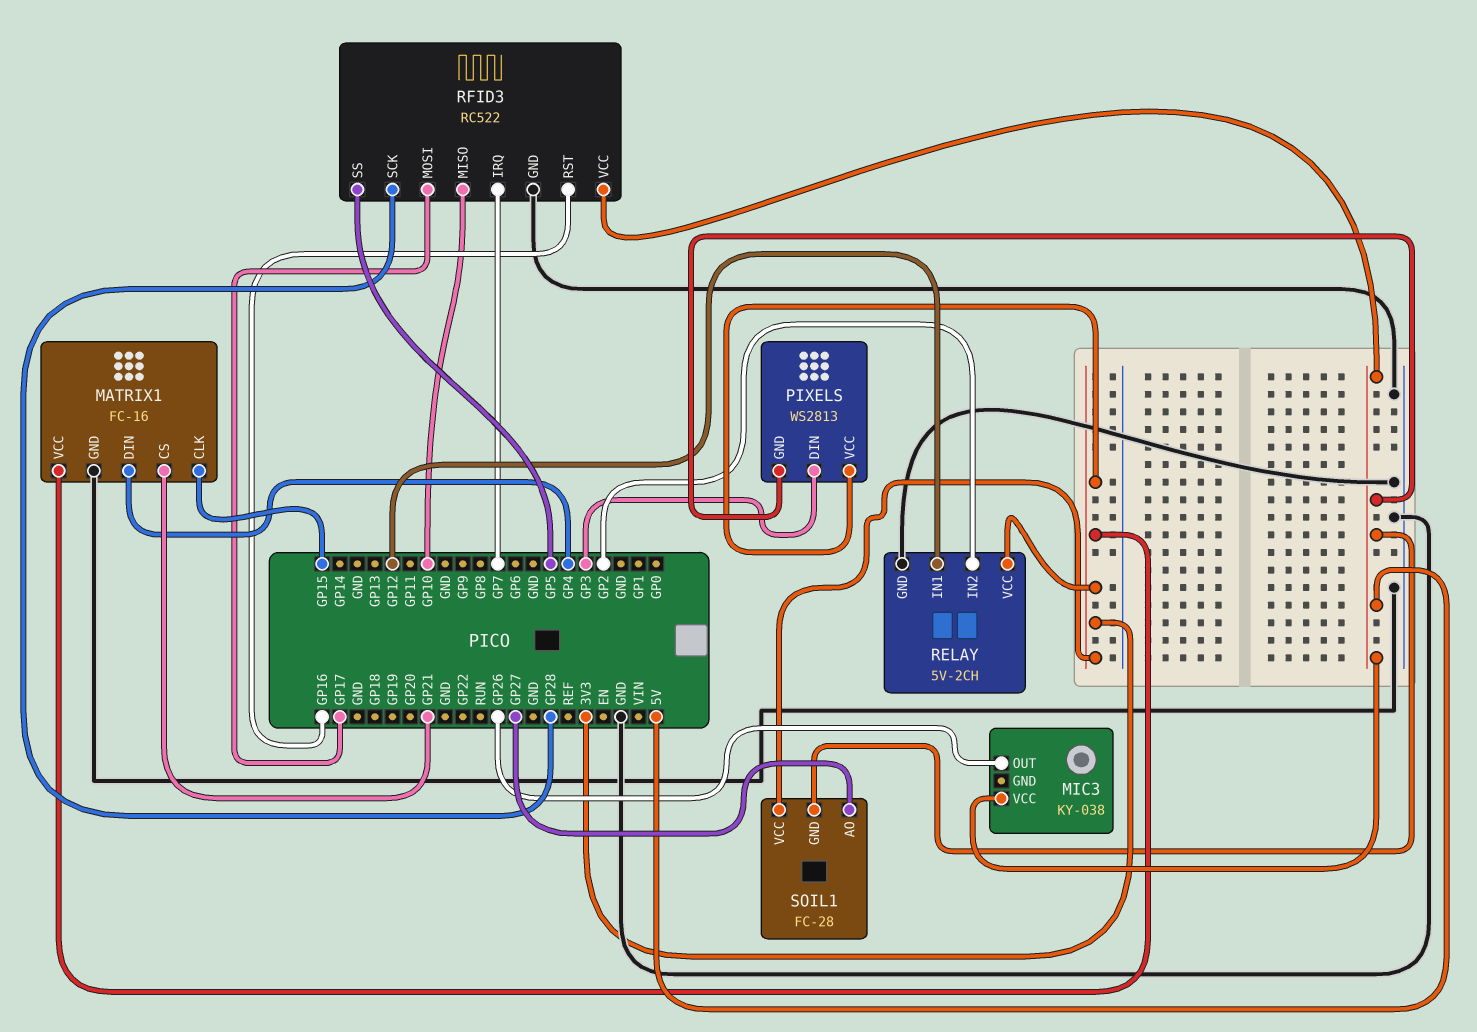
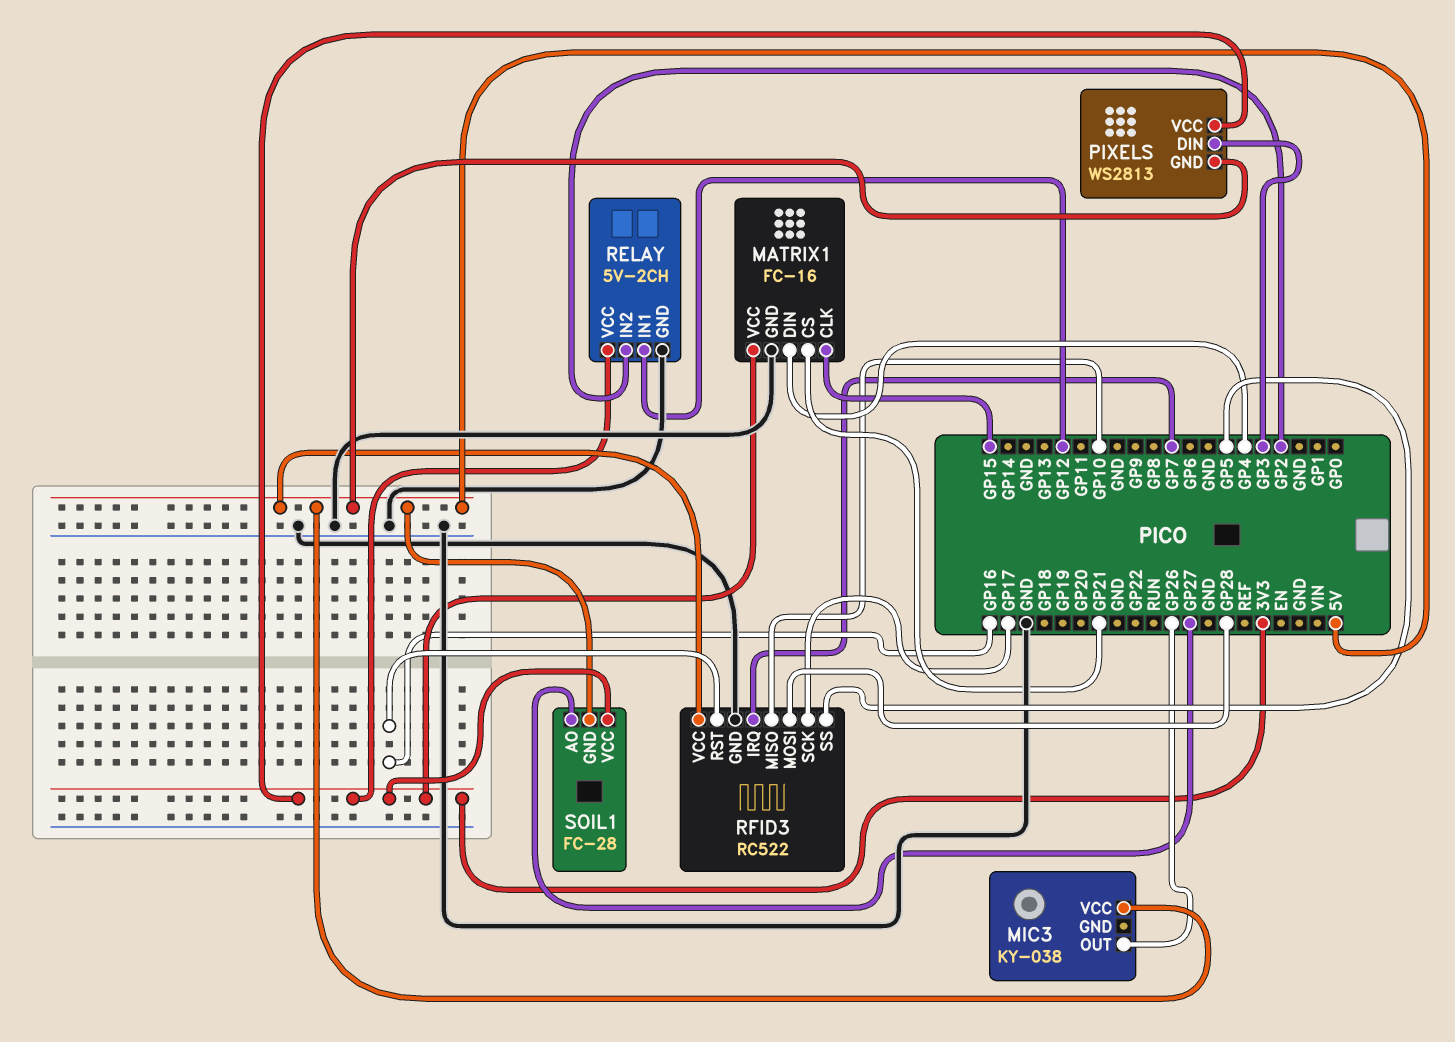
RFID3 pin MOSI: GP17 -> GP28
RFID3 pin SCK: GP28 -> GP17

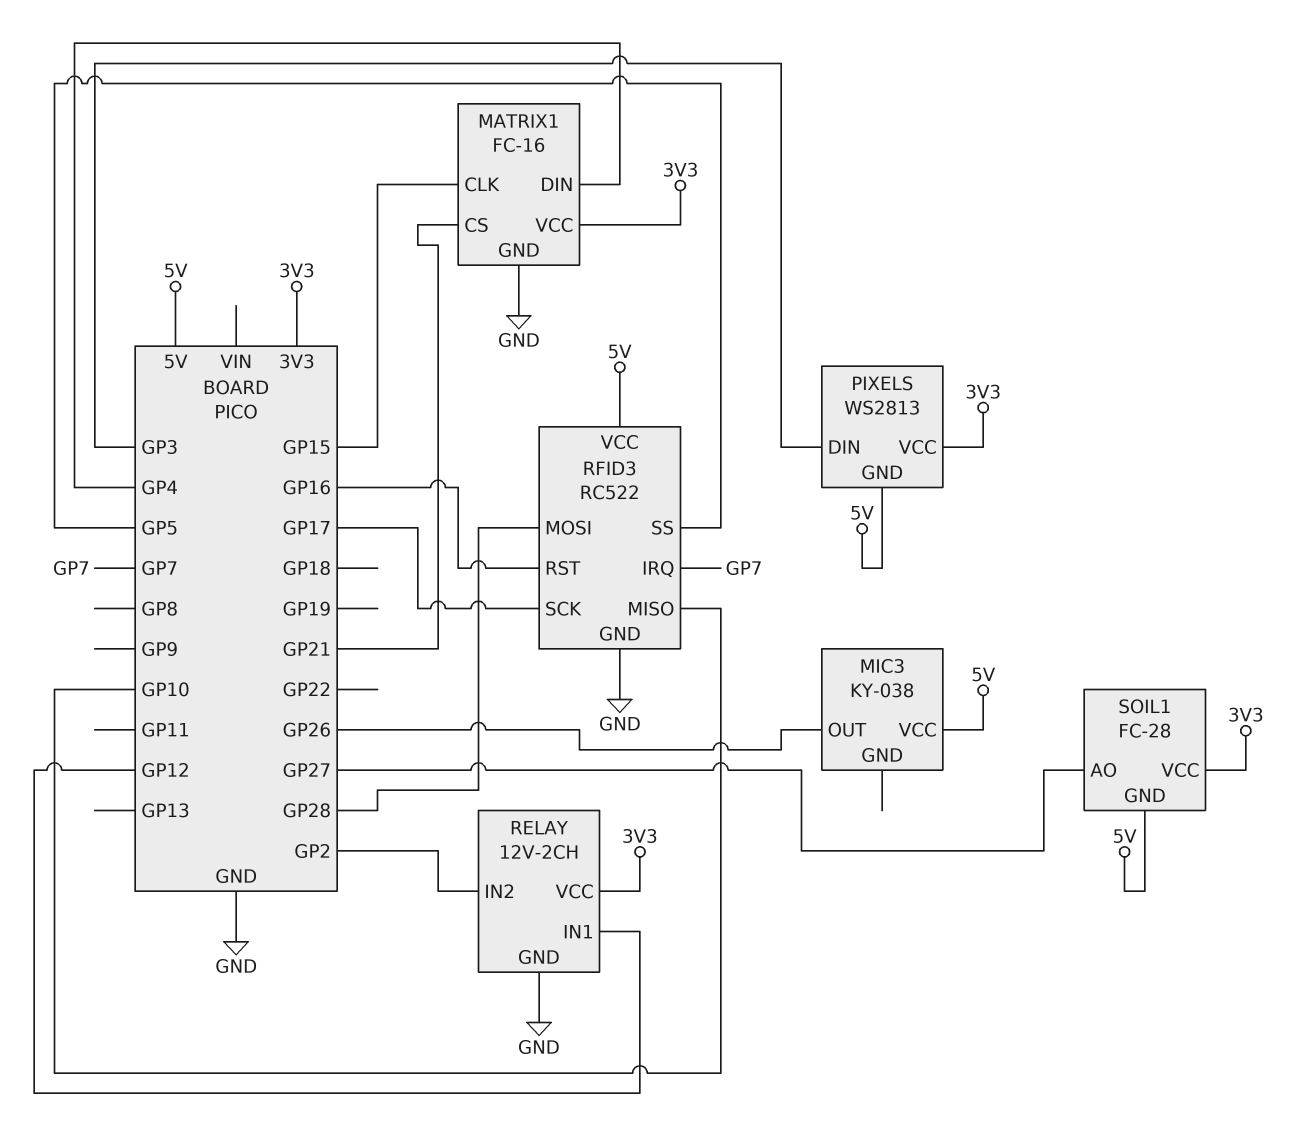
RELAY: 5V-2CH -> 12V-2CH

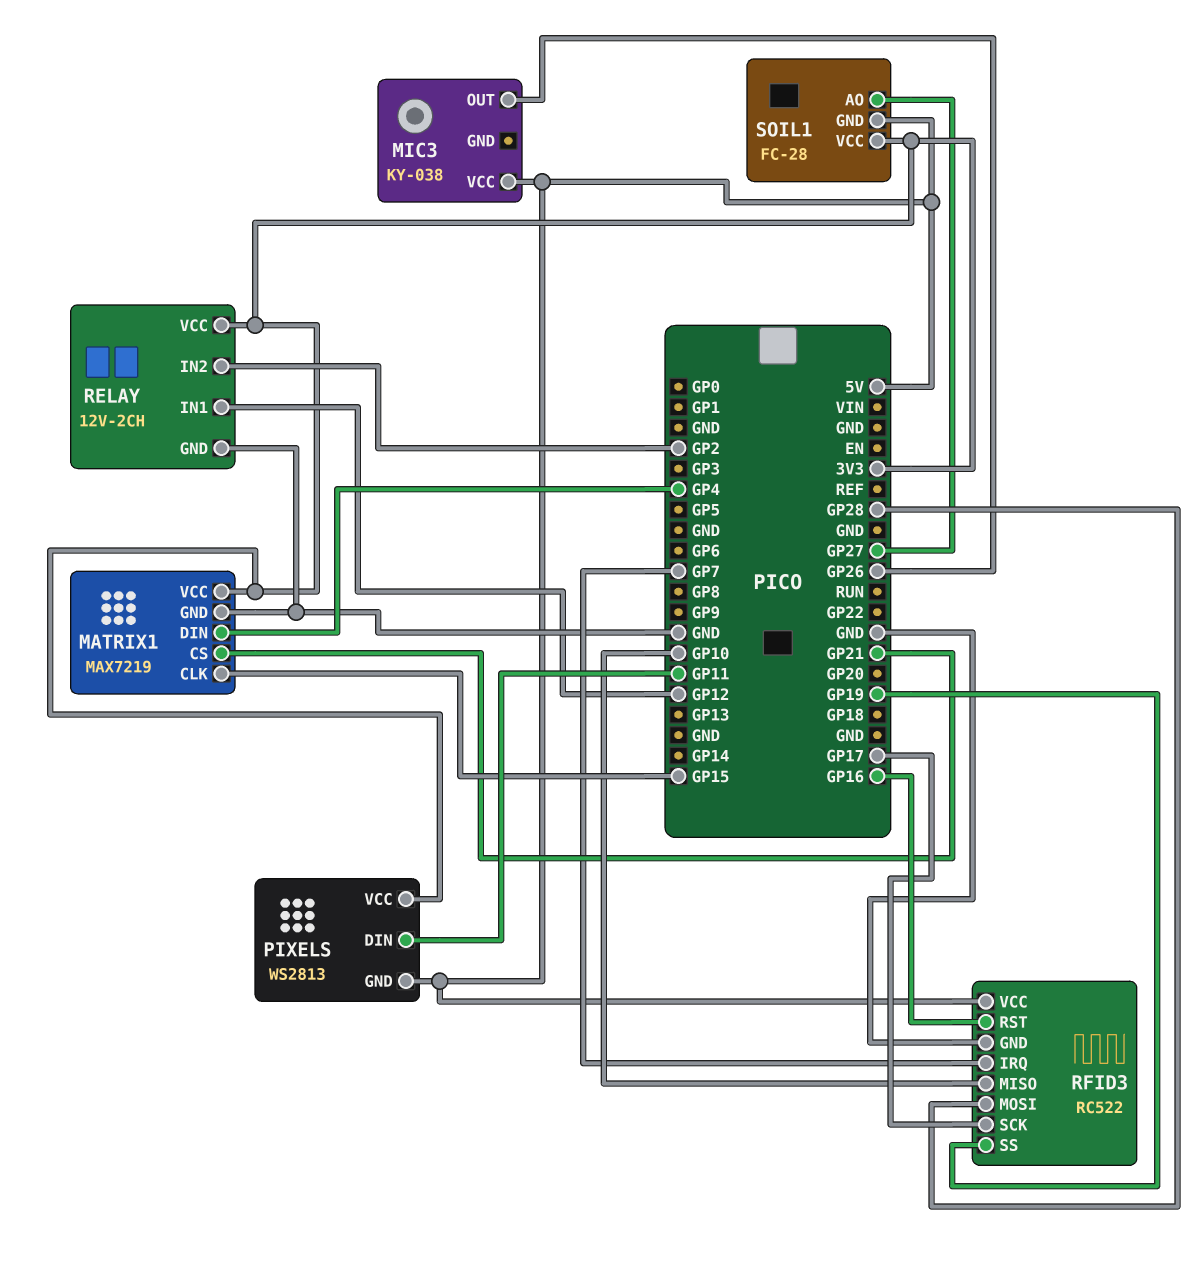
MATRIX1: FC-16 -> MAX7219
PIXELS pin DIN: GP3 -> GP11
RFID3 pin SS: GP5 -> GP19

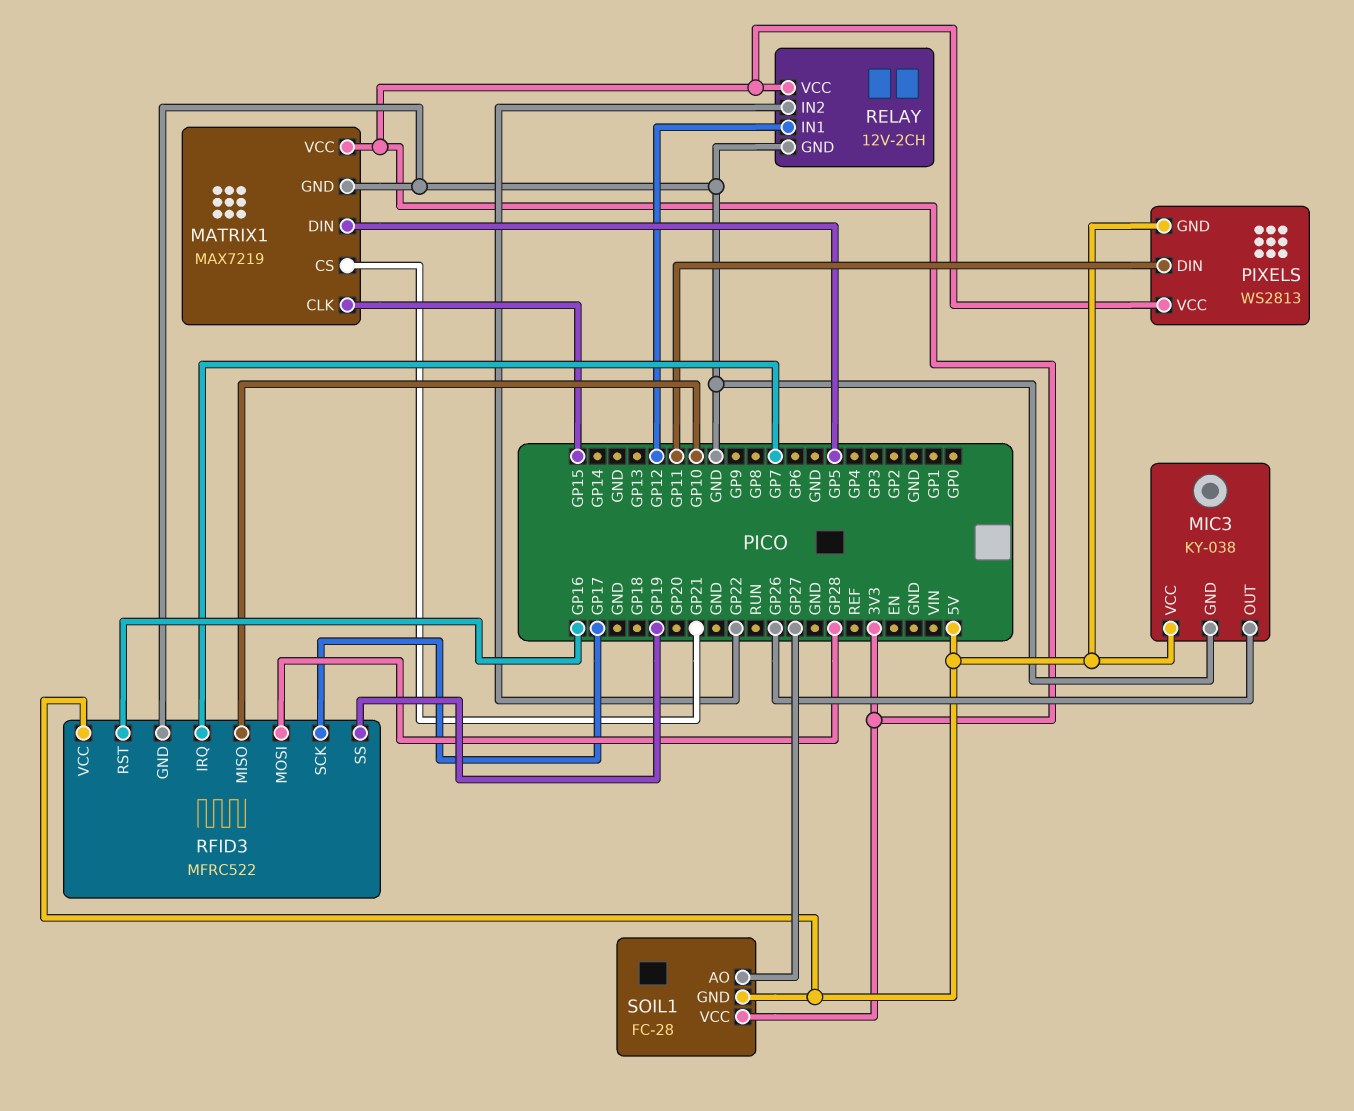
MATRIX1 pin DIN: GP4 -> GP5
MIC3 pin GND: none -> GND
RELAY pin IN2: GP2 -> GP22
RFID3: RC522 -> MFRC522

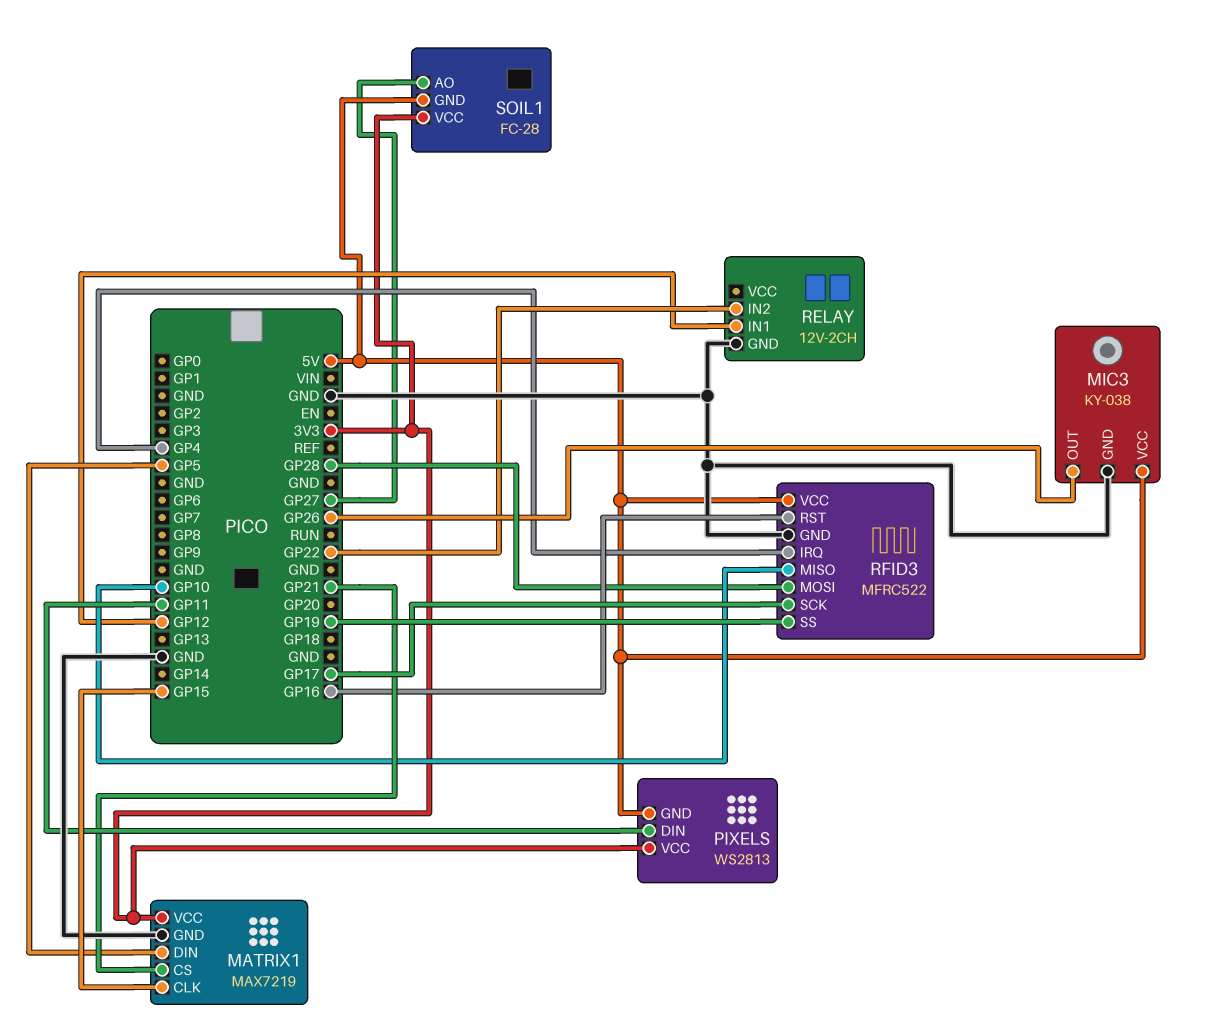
RELAY pin VCC: 3V3 -> none
RFID3 pin IRQ: GP7 -> GP4

